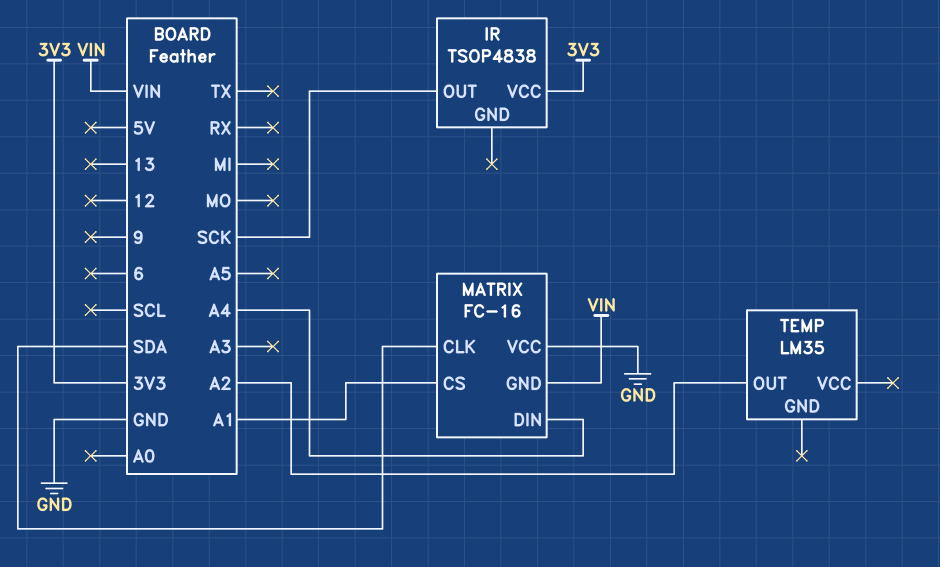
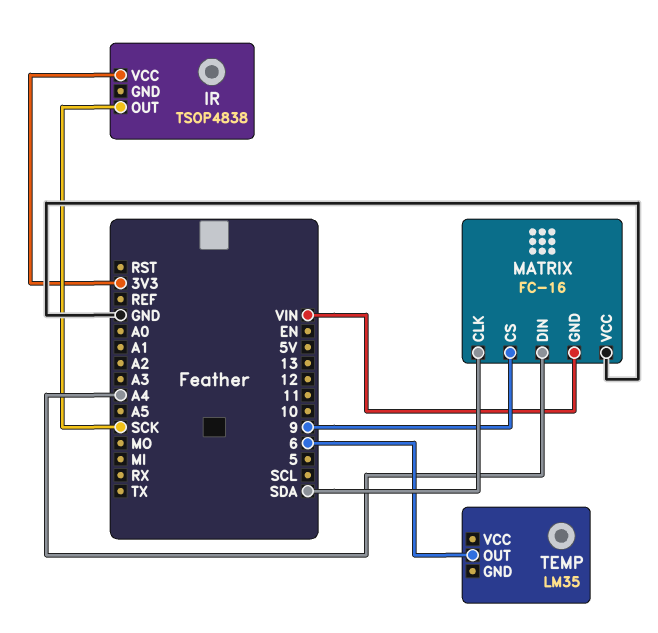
MATRIX pin CS: A1 -> 9
TEMP pin OUT: A2 -> 6

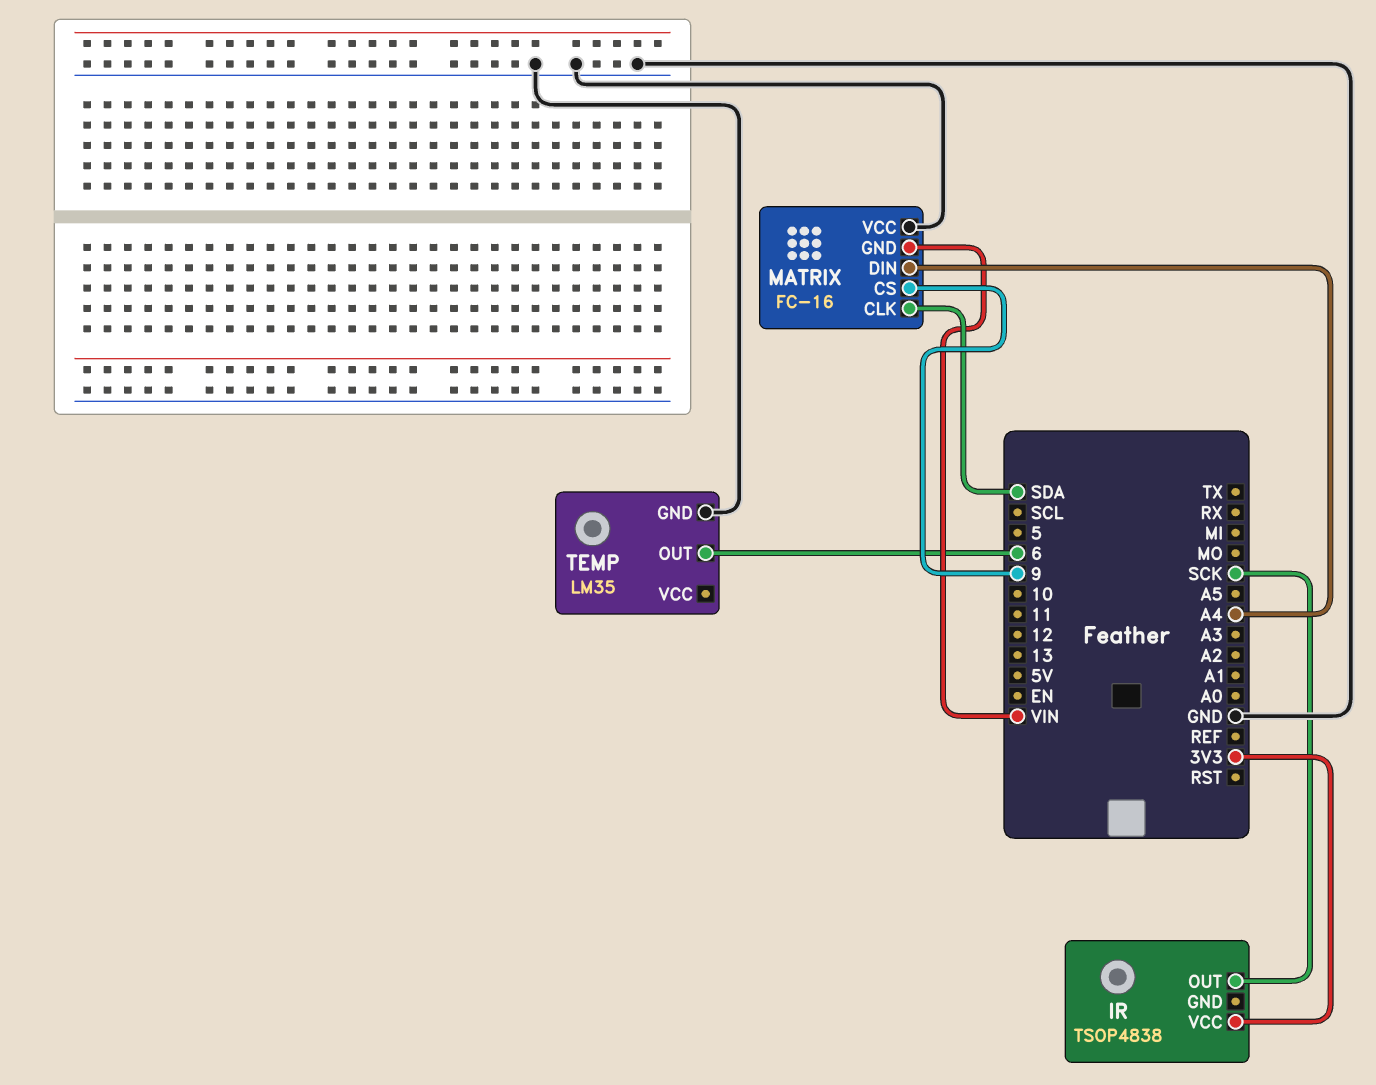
TEMP pin GND: none -> GND

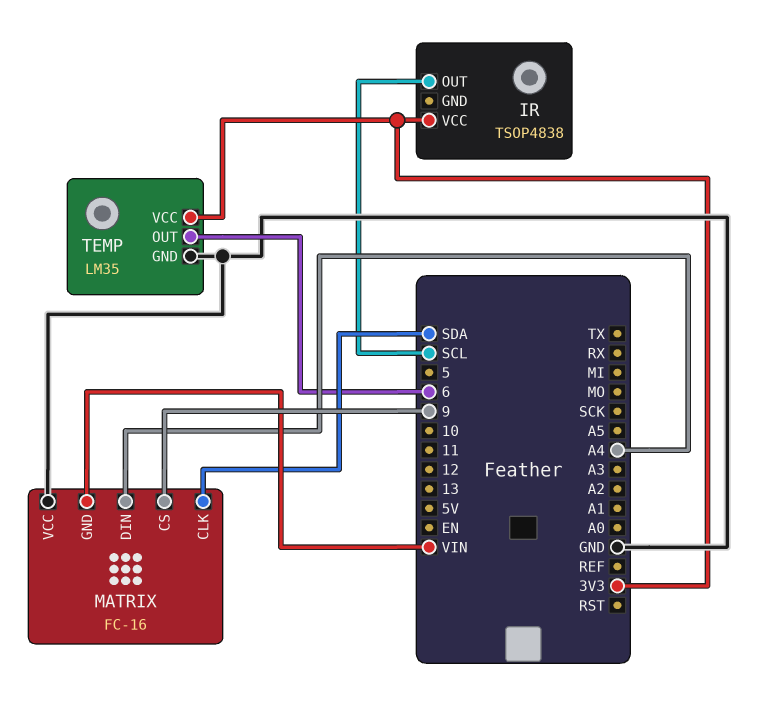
IR pin OUT: SCK -> SCL
TEMP pin VCC: none -> 3V3

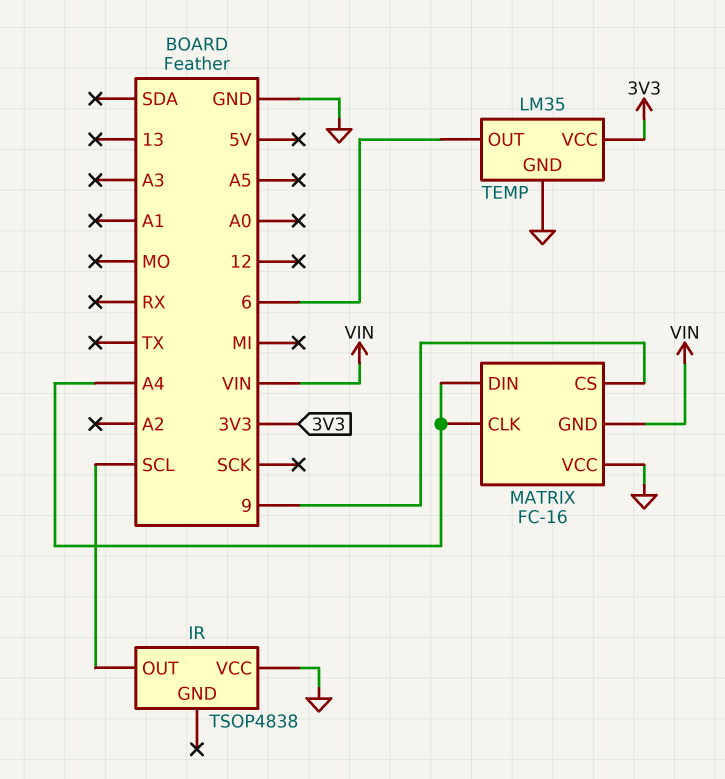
IR pin VCC: 3V3 -> GND
MATRIX pin CLK: SDA -> A4

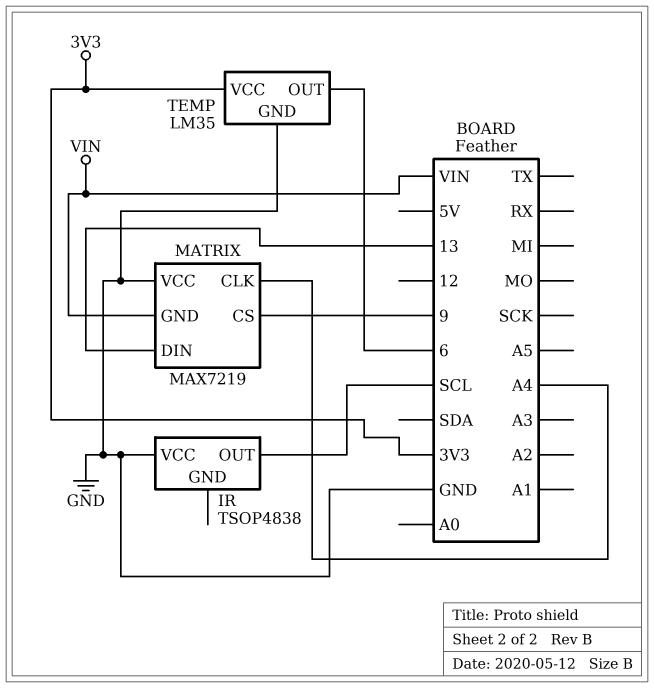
MATRIX: FC-16 -> MAX7219
MATRIX pin DIN: A4 -> 13

